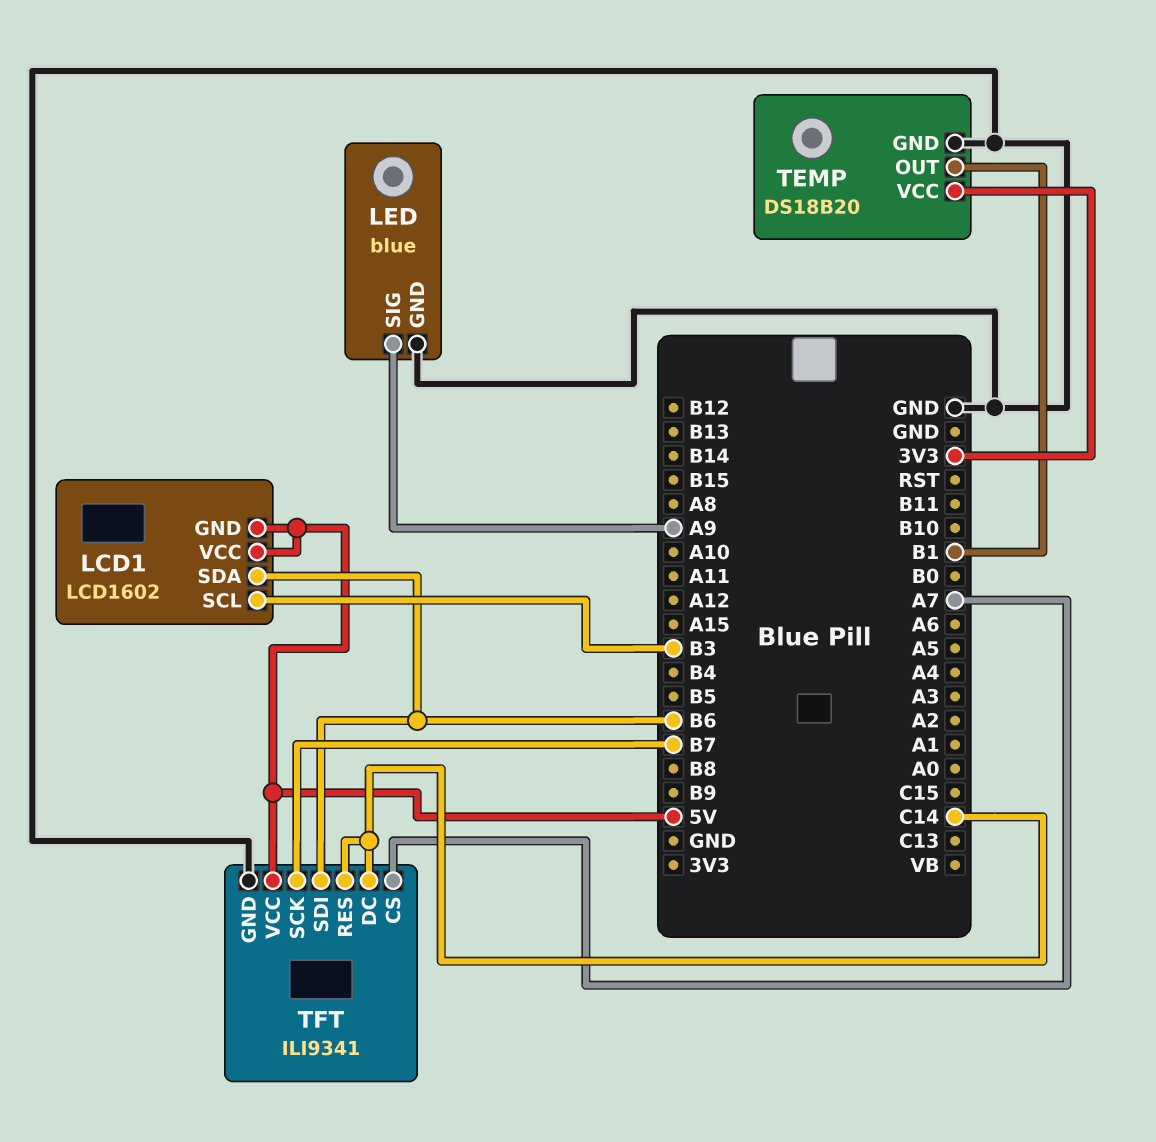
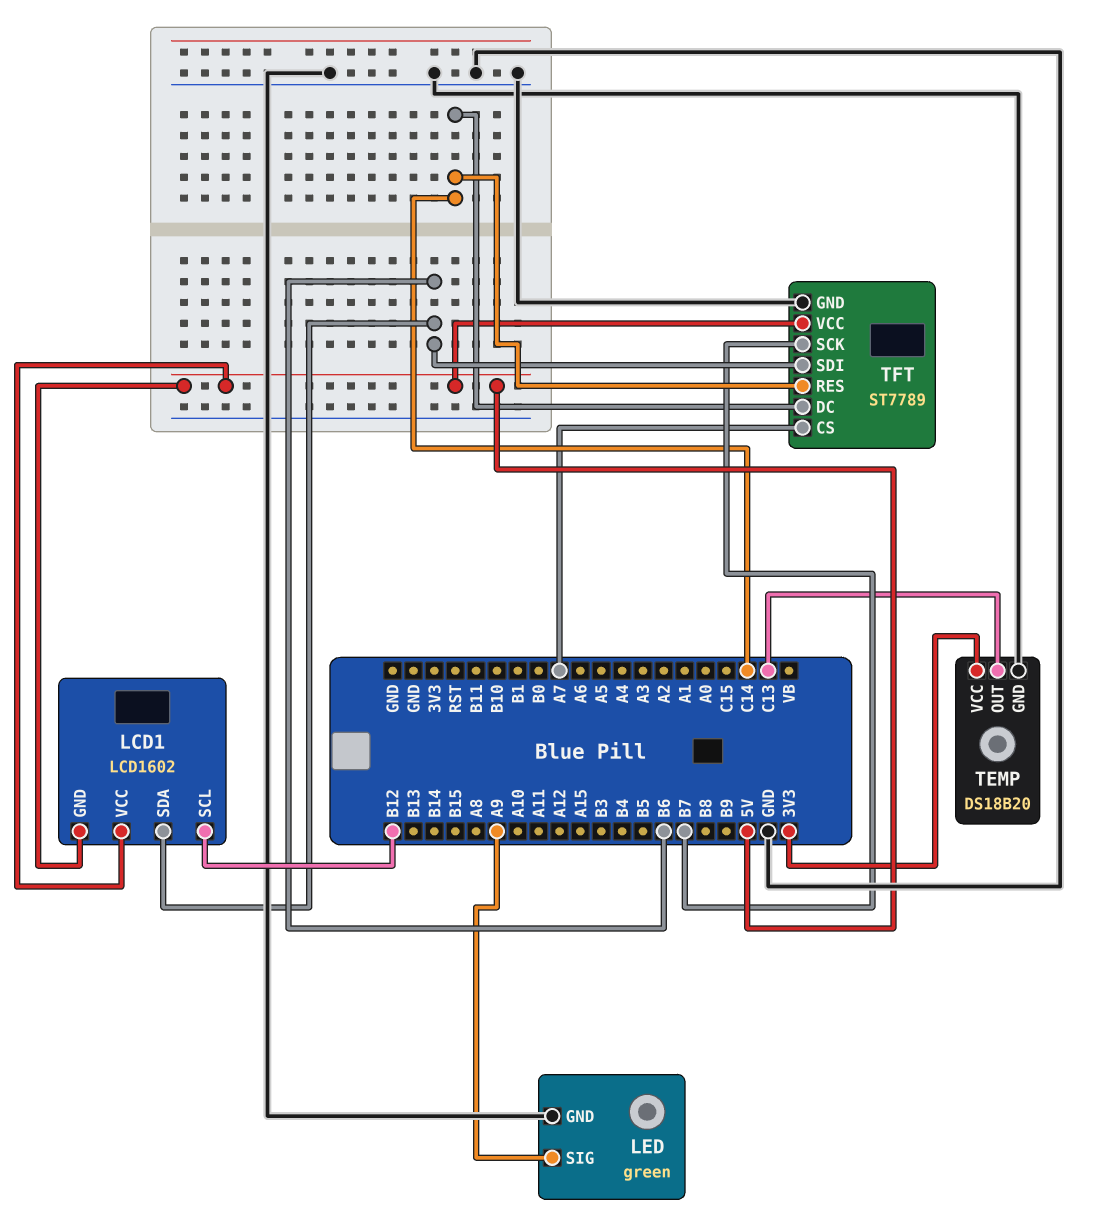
LCD1 pin SCL: B3 -> B12
LED: blue -> green
TEMP pin OUT: B1 -> C13
TFT: ILI9341 -> ST7789

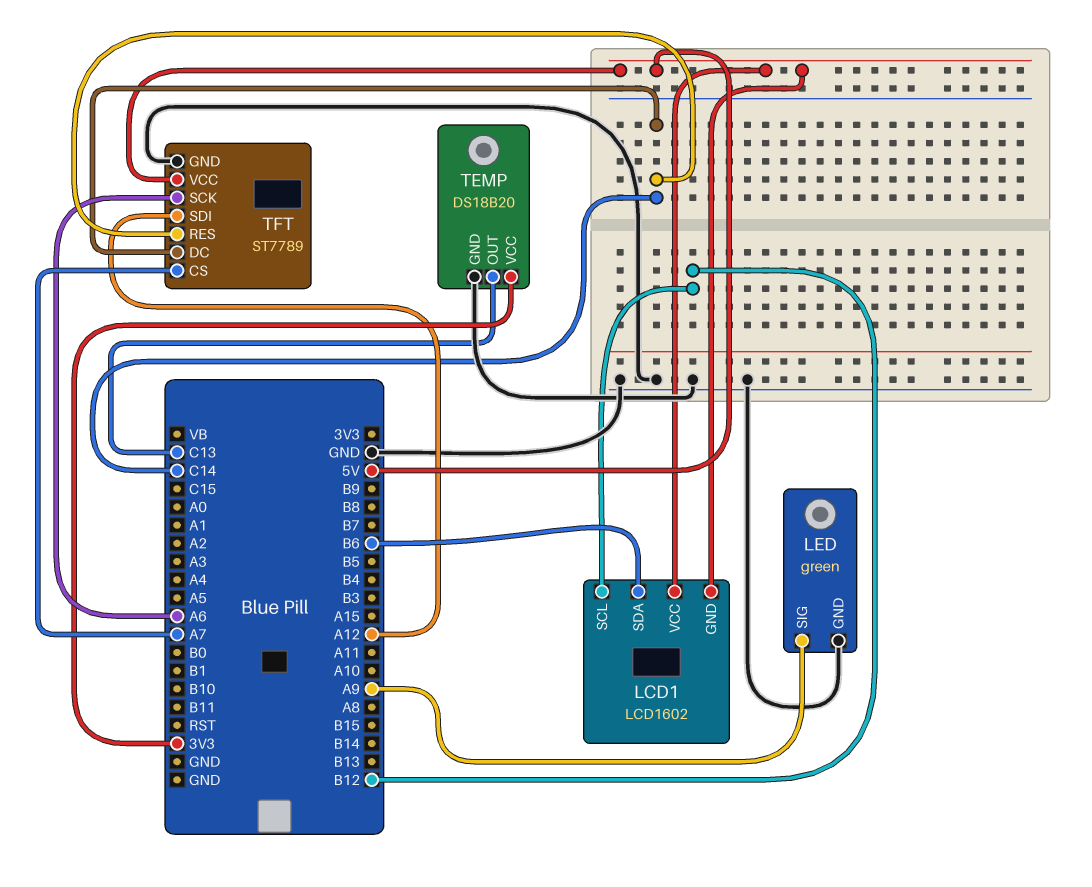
TFT pin SCK: B7 -> A6
TFT pin SDI: B6 -> A12

